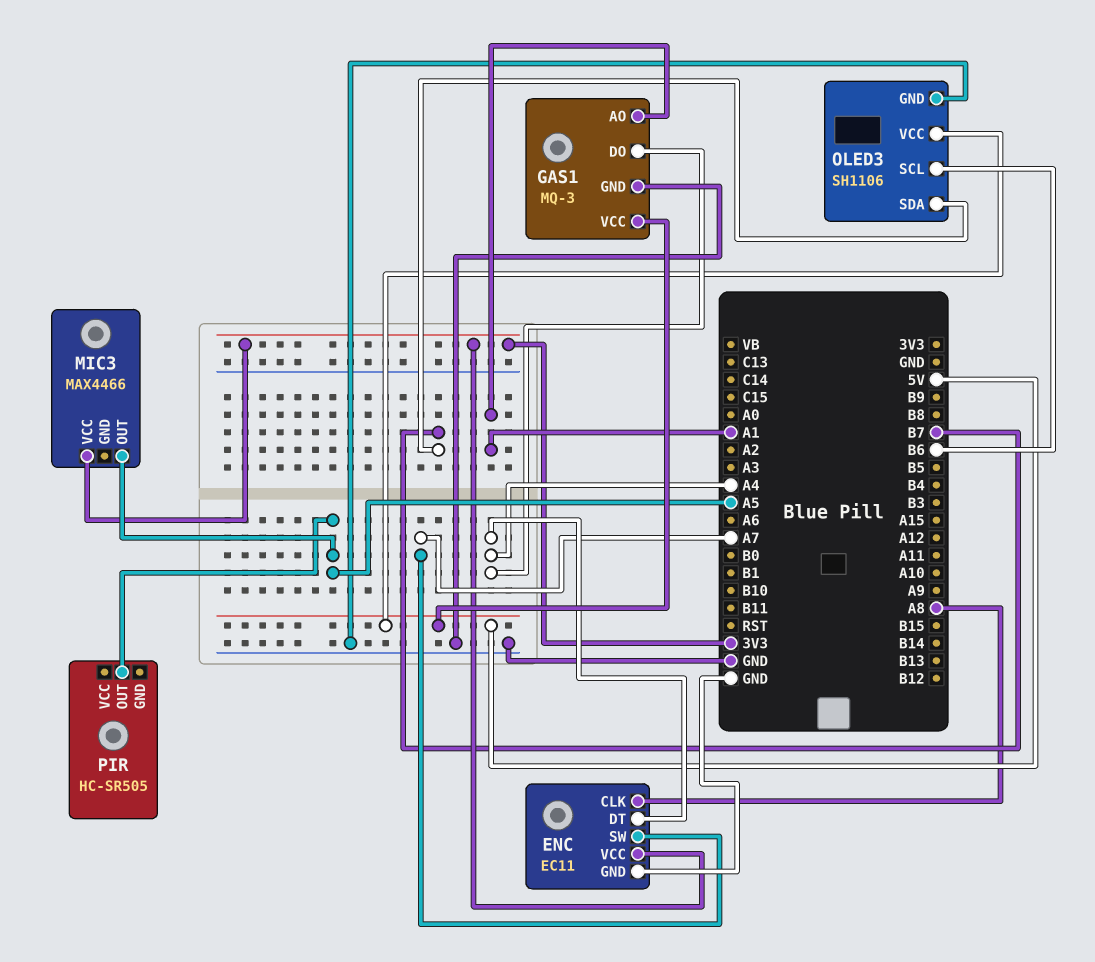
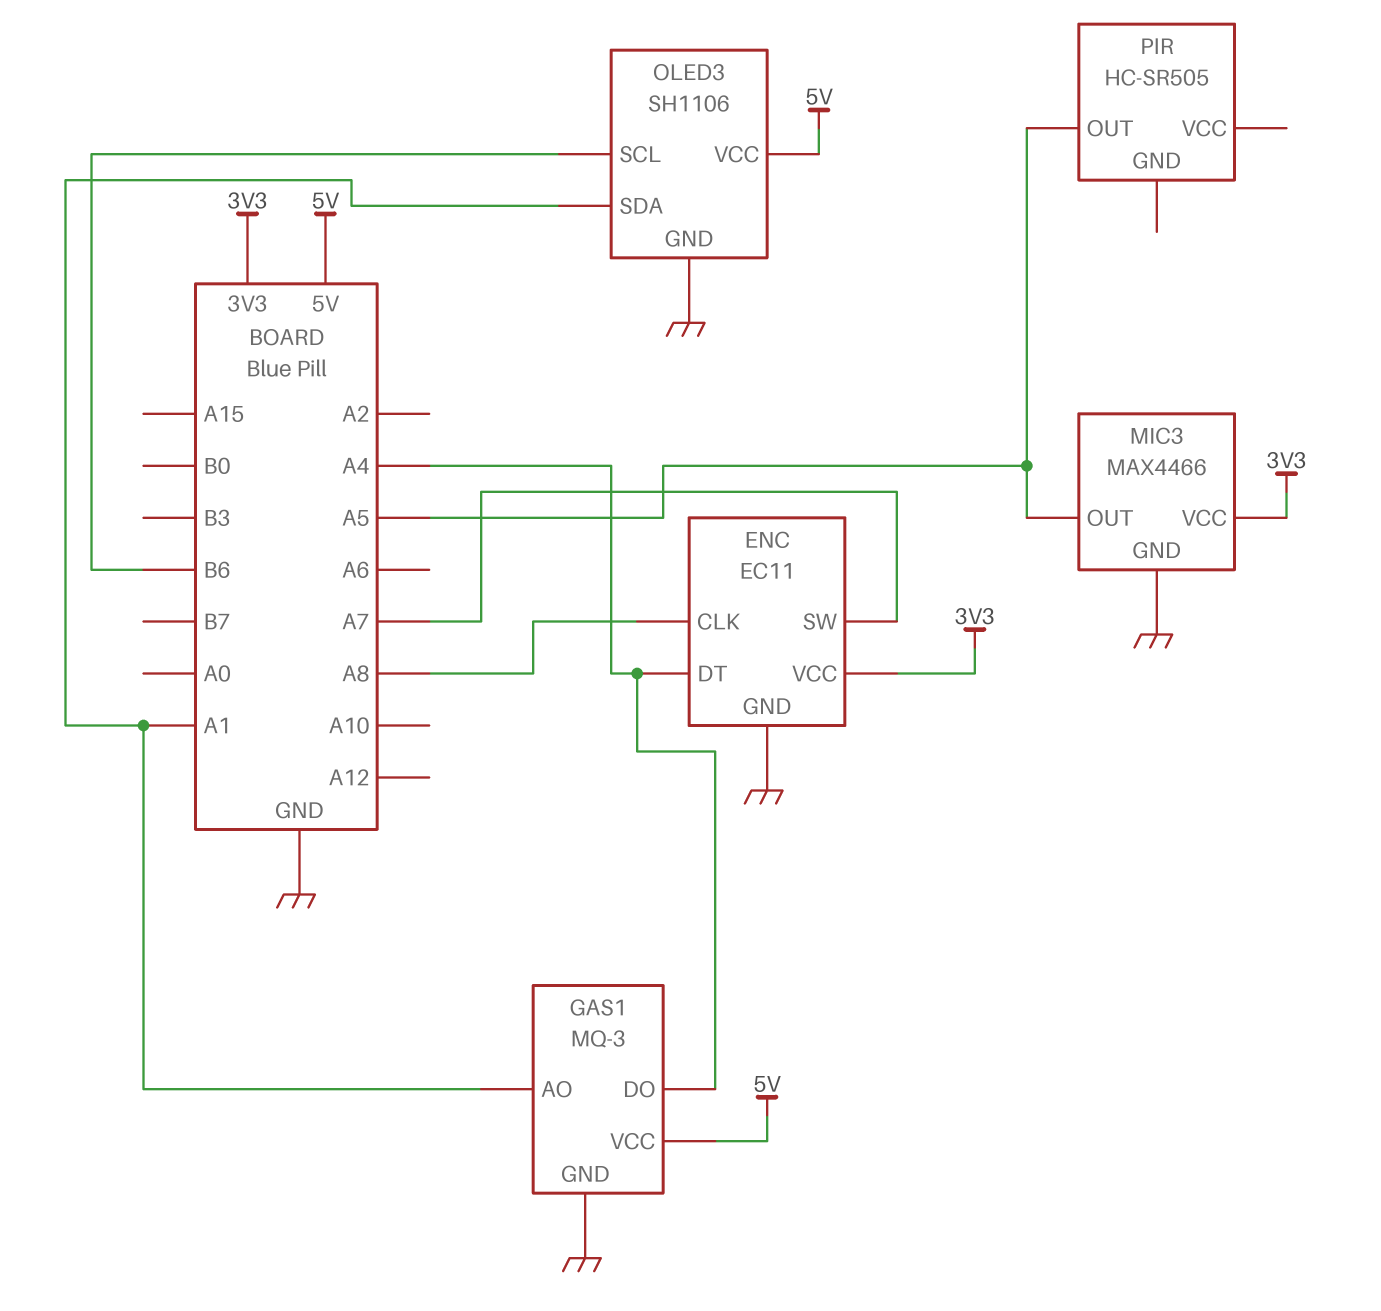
MIC3 pin GND: none -> GND
OLED3 pin SDA: B7 -> A1

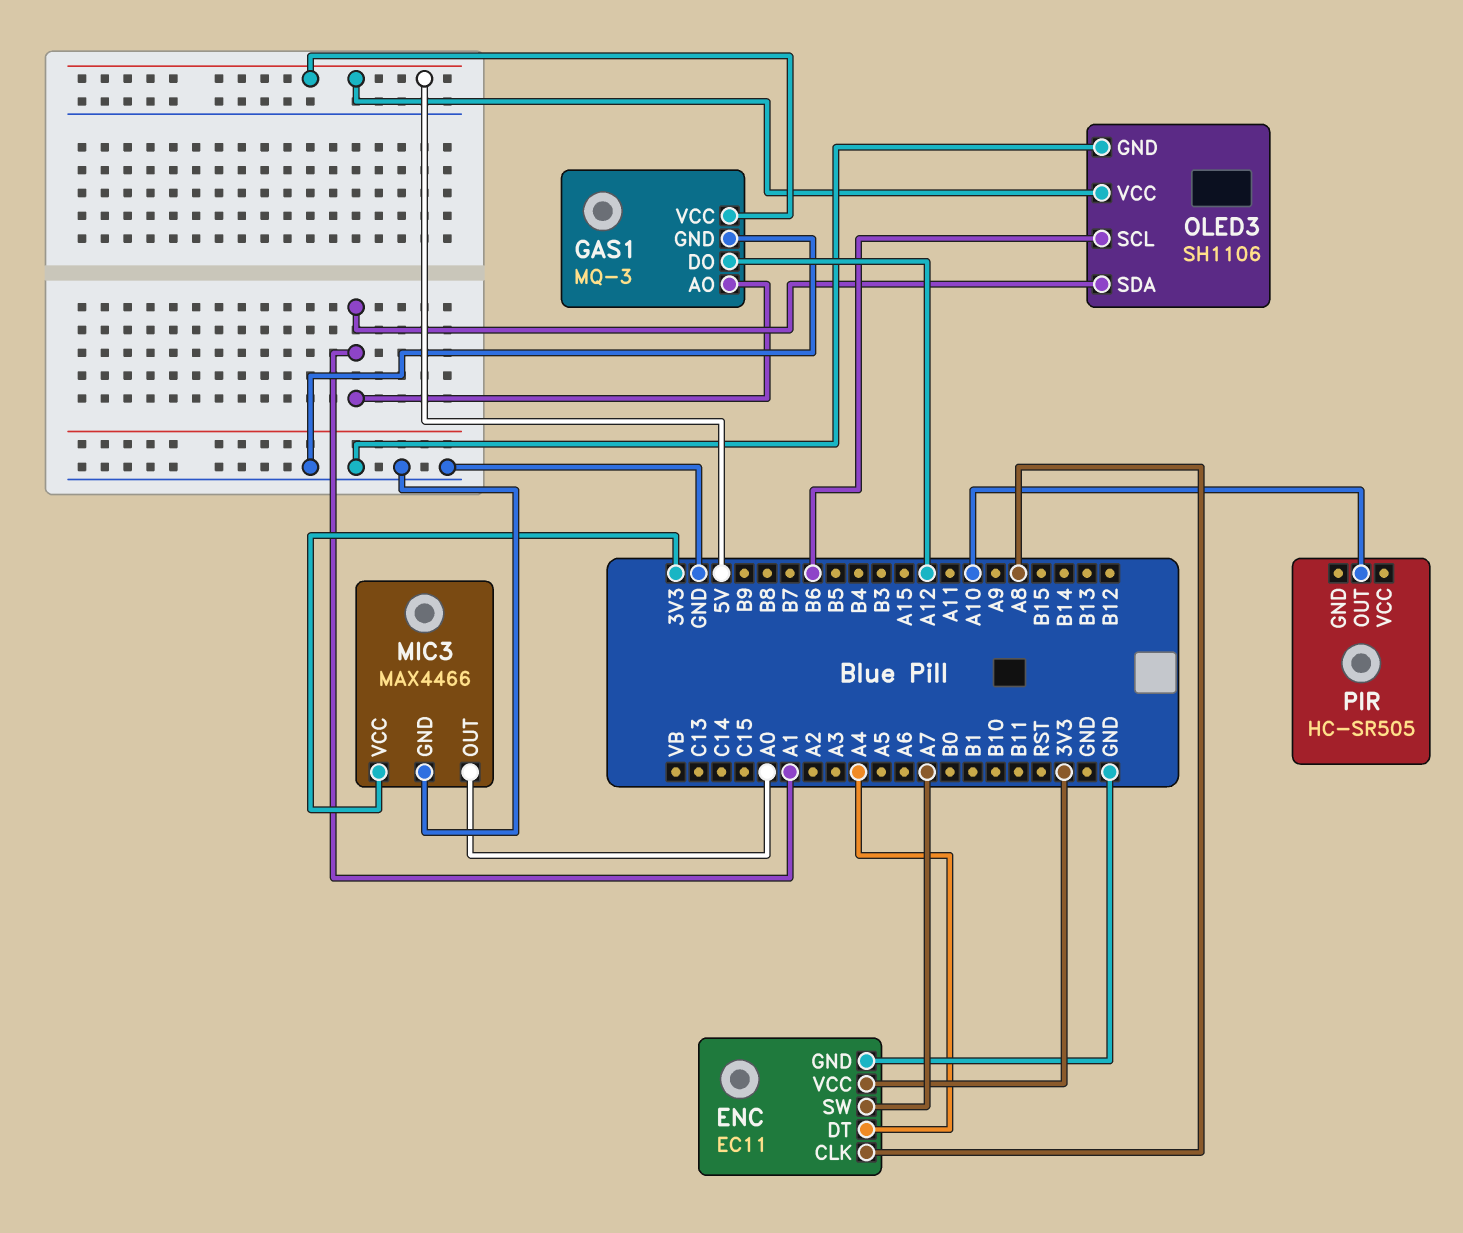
GAS1 pin DO: A4 -> A12
MIC3 pin OUT: A5 -> A0
PIR pin OUT: A5 -> A10

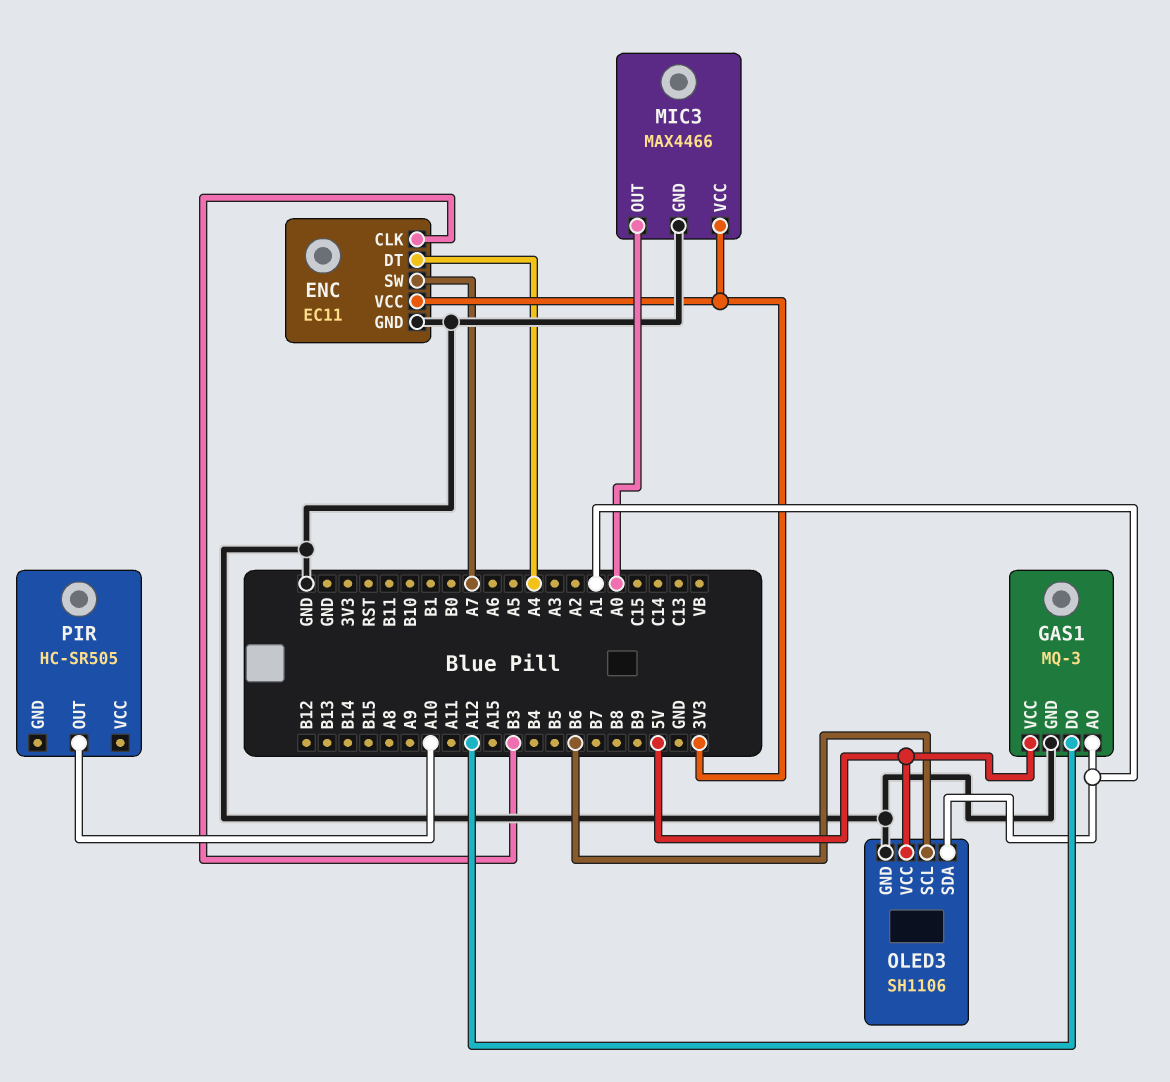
ENC pin CLK: A8 -> B3

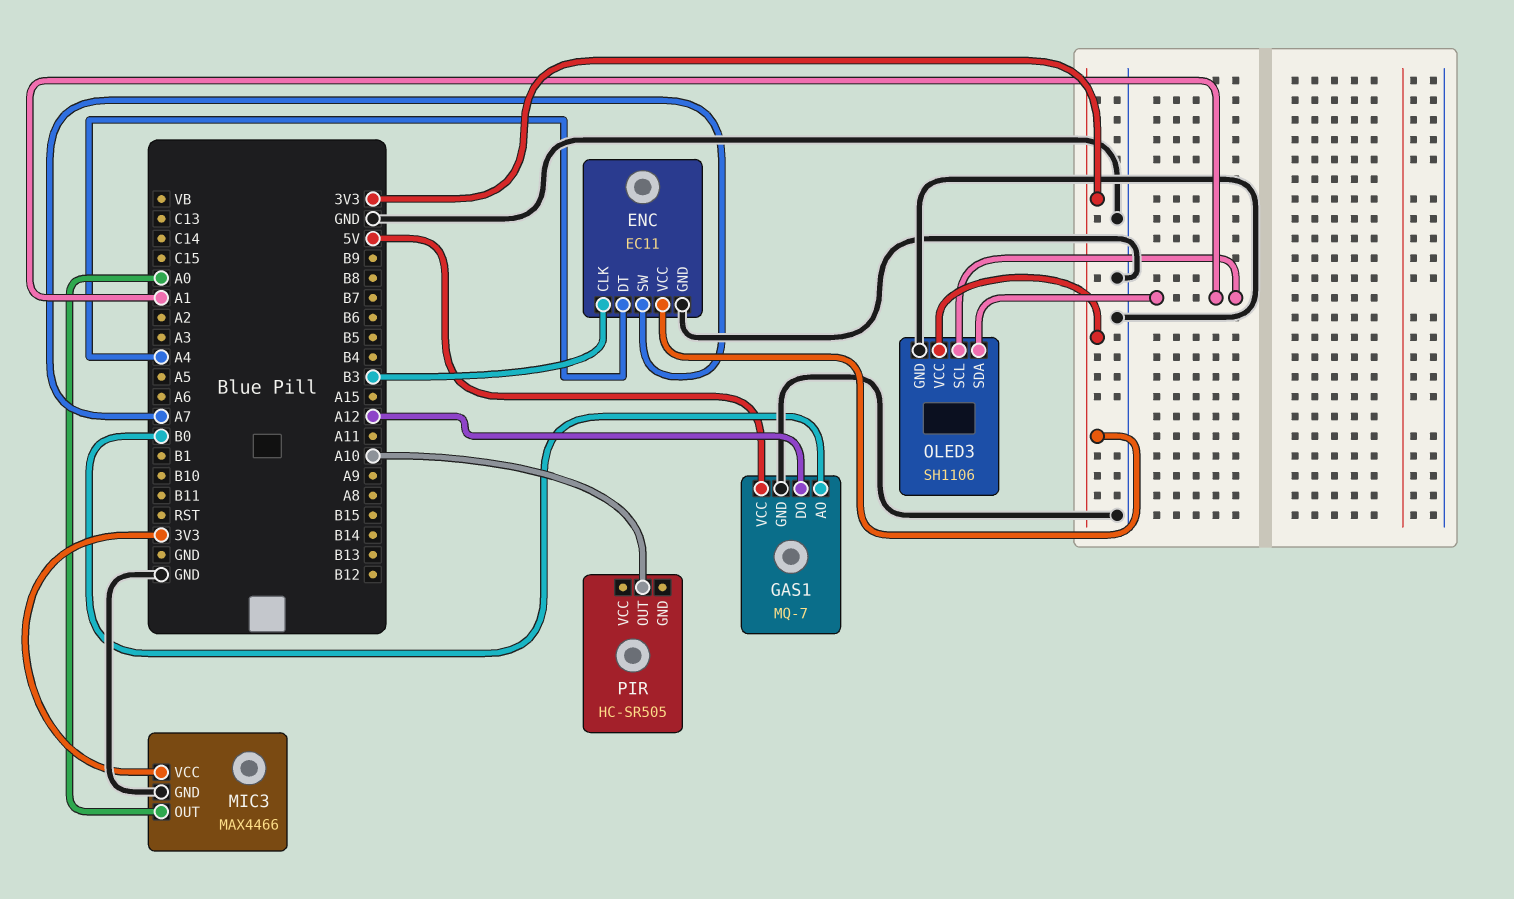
GAS1: MQ-3 -> MQ-7
GAS1 pin AO: A1 -> B0
OLED3 pin SCL: B6 -> A1
OLED3 pin VCC: 5V -> 3V3

